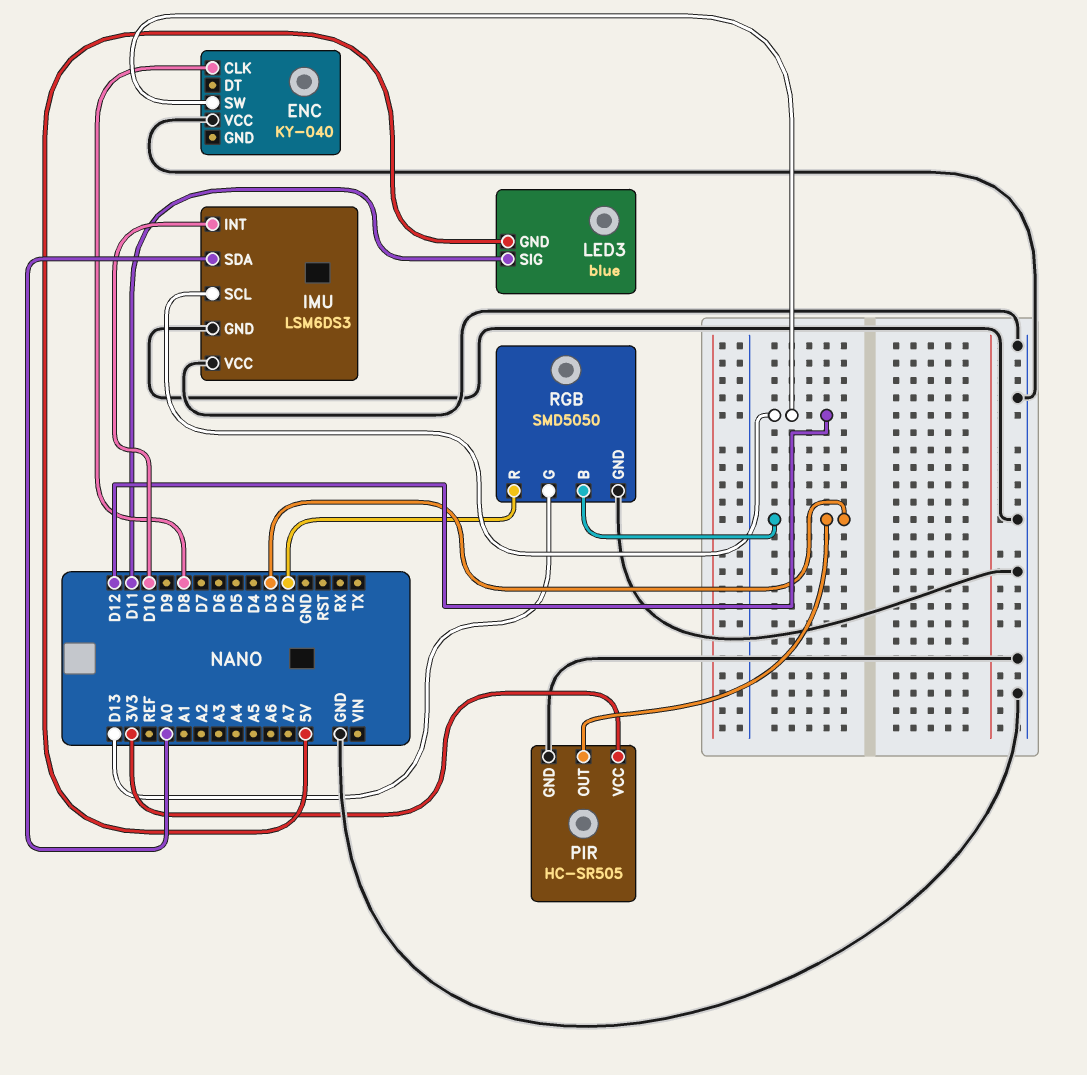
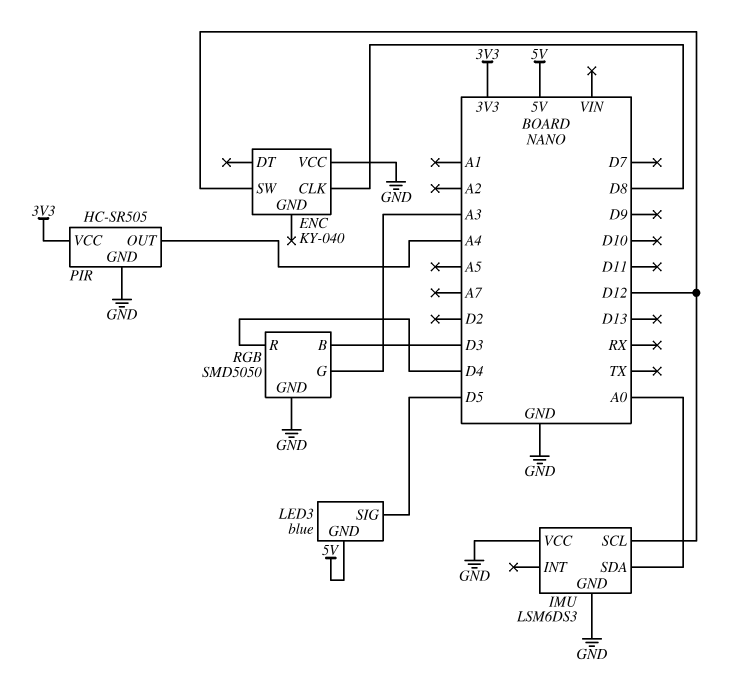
IMU pin INT: D10 -> none
LED3 pin SIG: D11 -> D5
PIR pin OUT: D3 -> A4
RGB pin G: D13 -> A3
RGB pin R: D2 -> D4

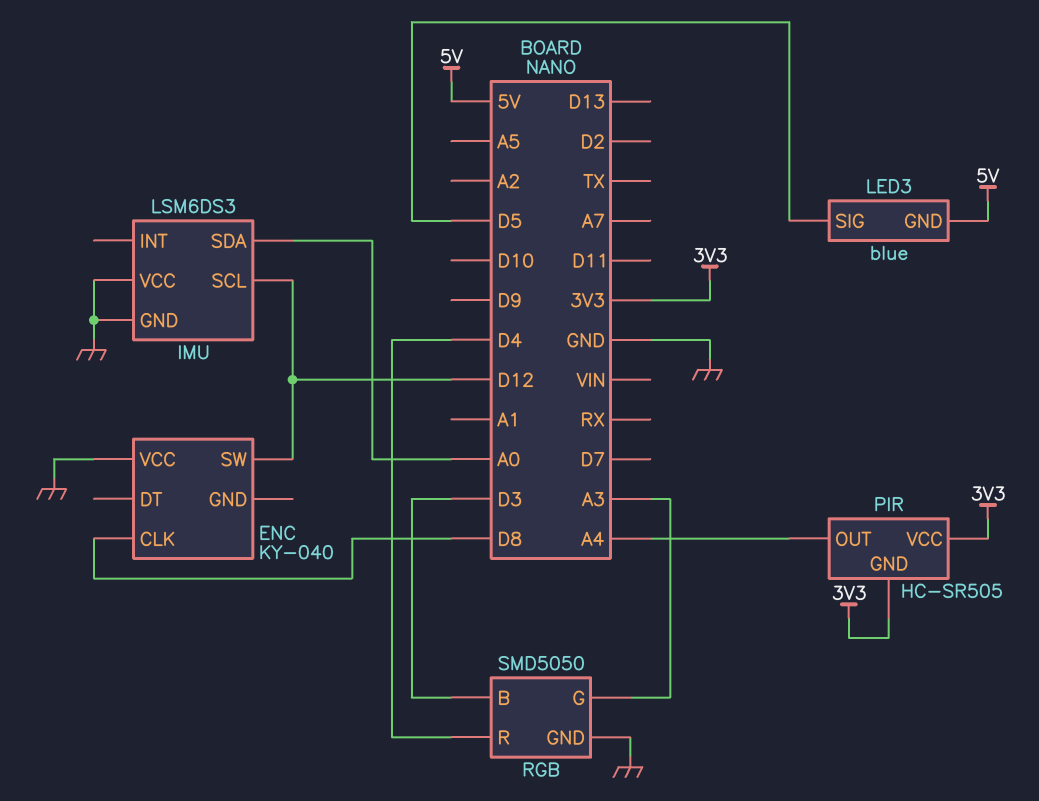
PIR pin GND: GND -> 3V3

